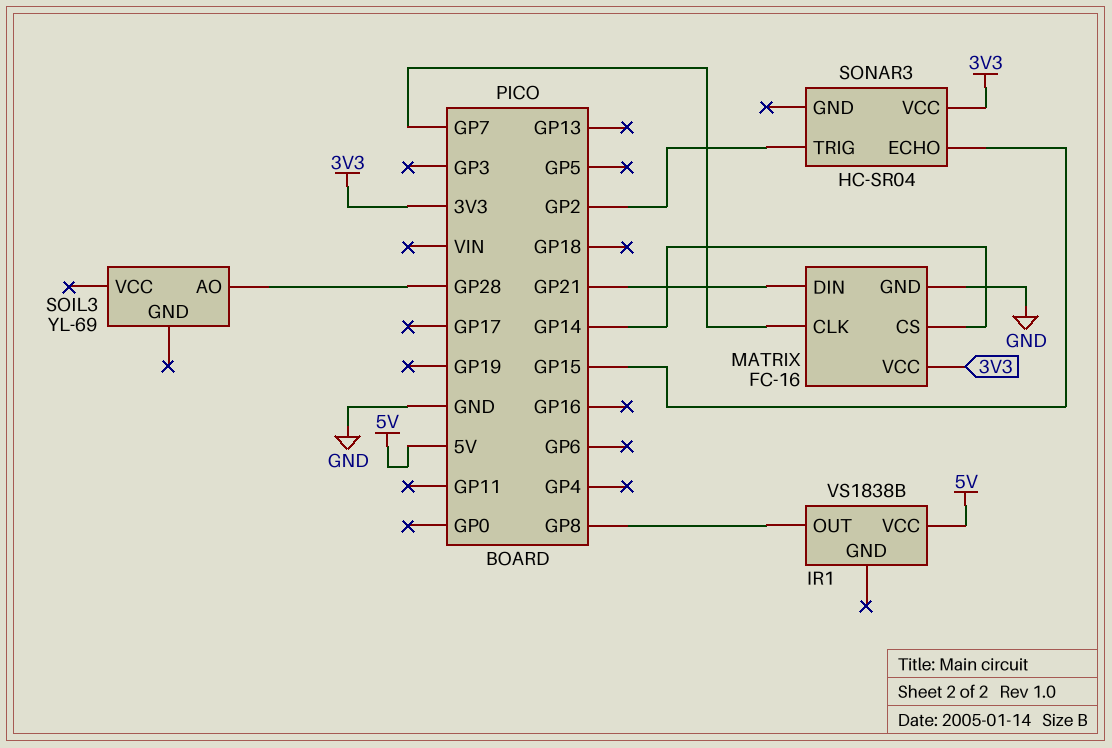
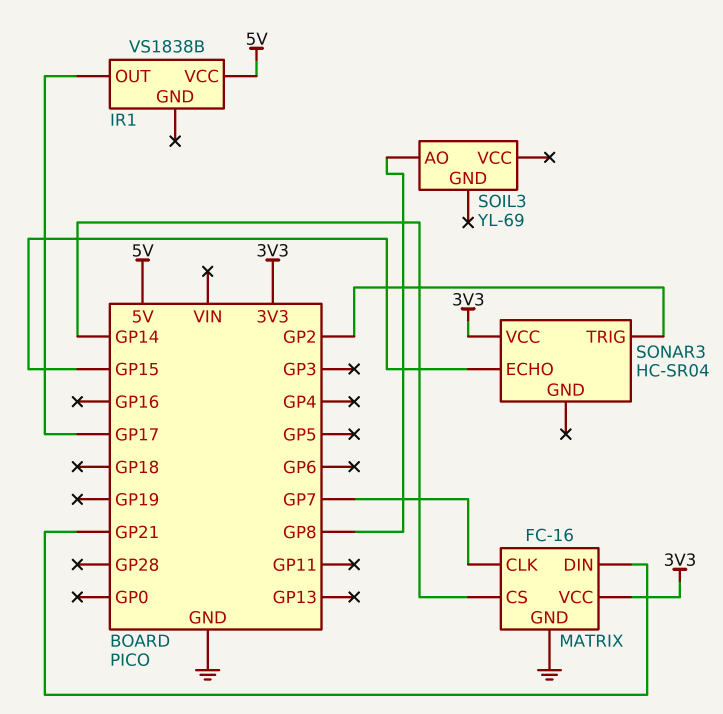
IR1 pin OUT: GP8 -> GP17
SOIL3 pin AO: GP28 -> GP8

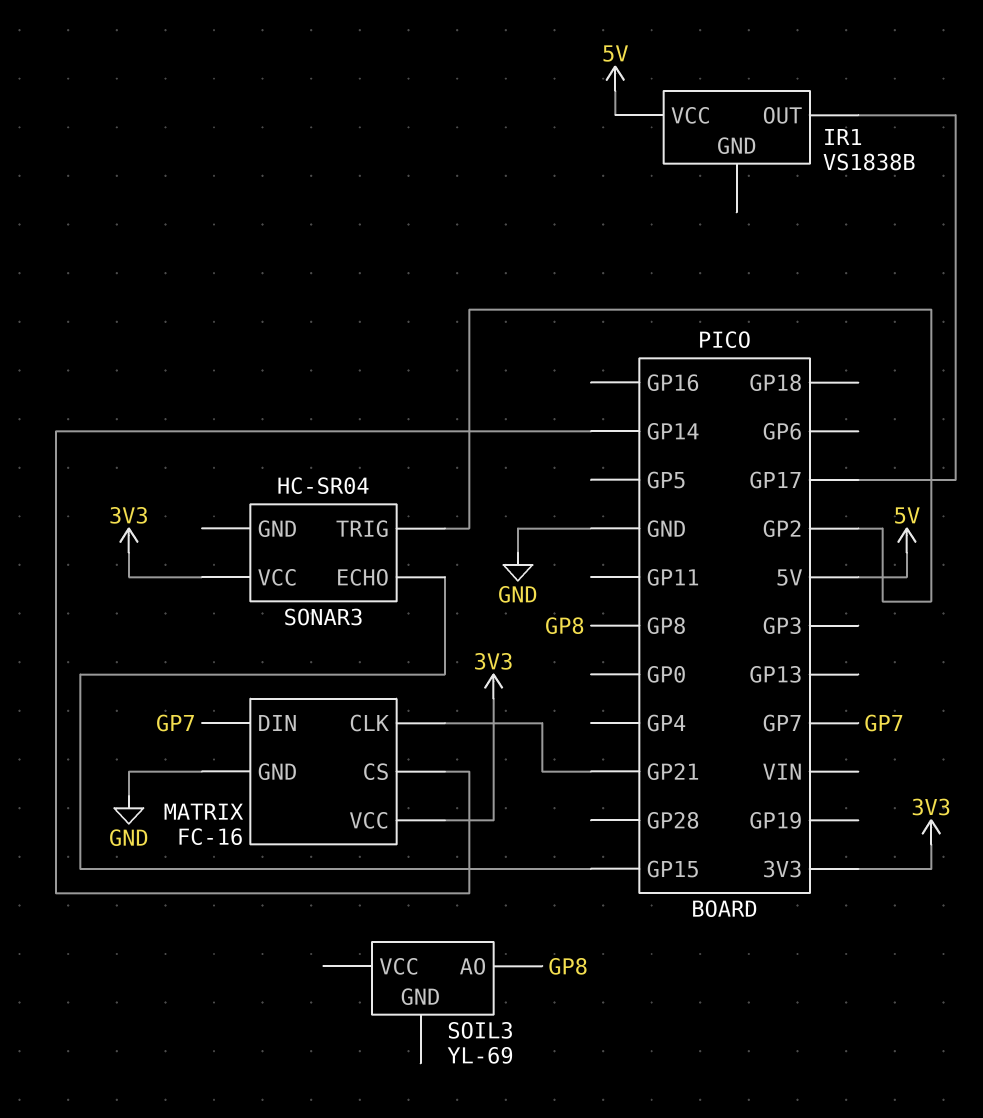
MATRIX pin CLK: GP7 -> GP21
MATRIX pin DIN: GP21 -> GP7

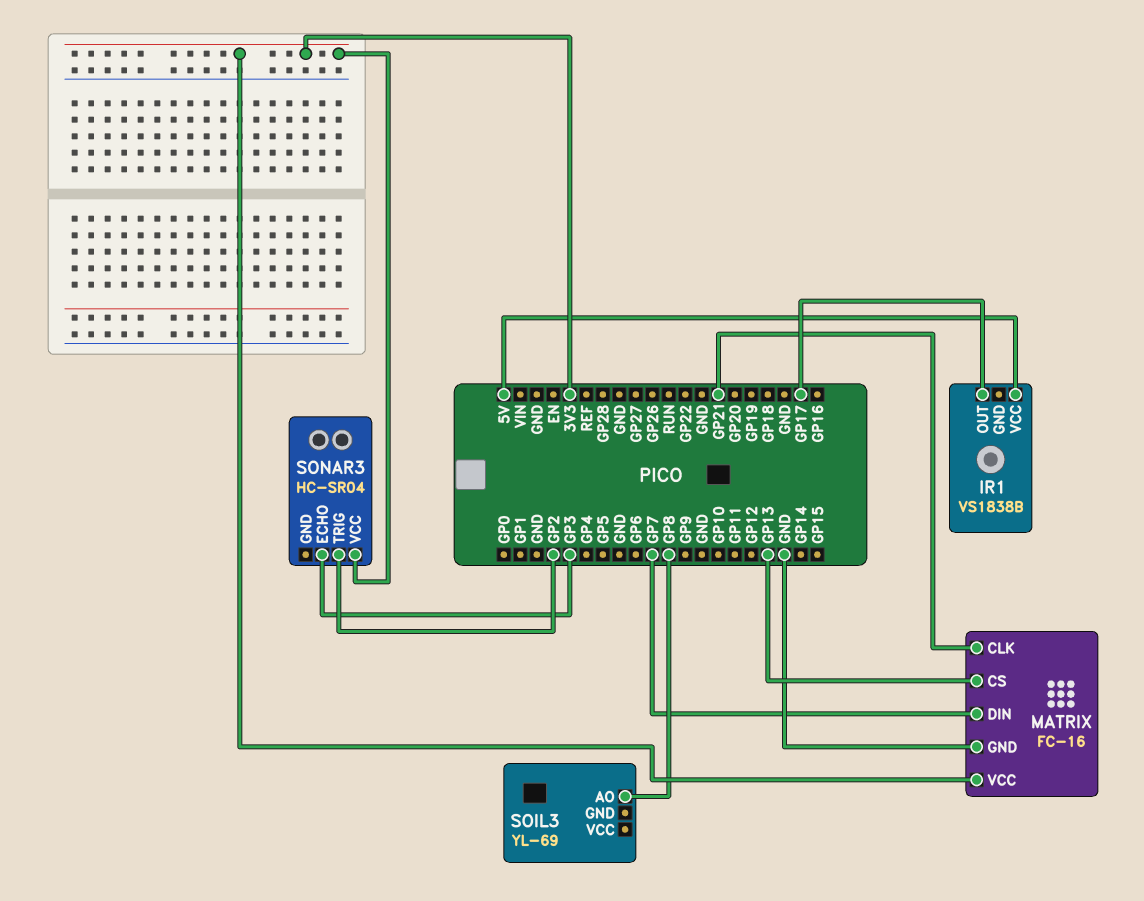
MATRIX pin CS: GP14 -> GP13
SONAR3 pin ECHO: GP15 -> GP3

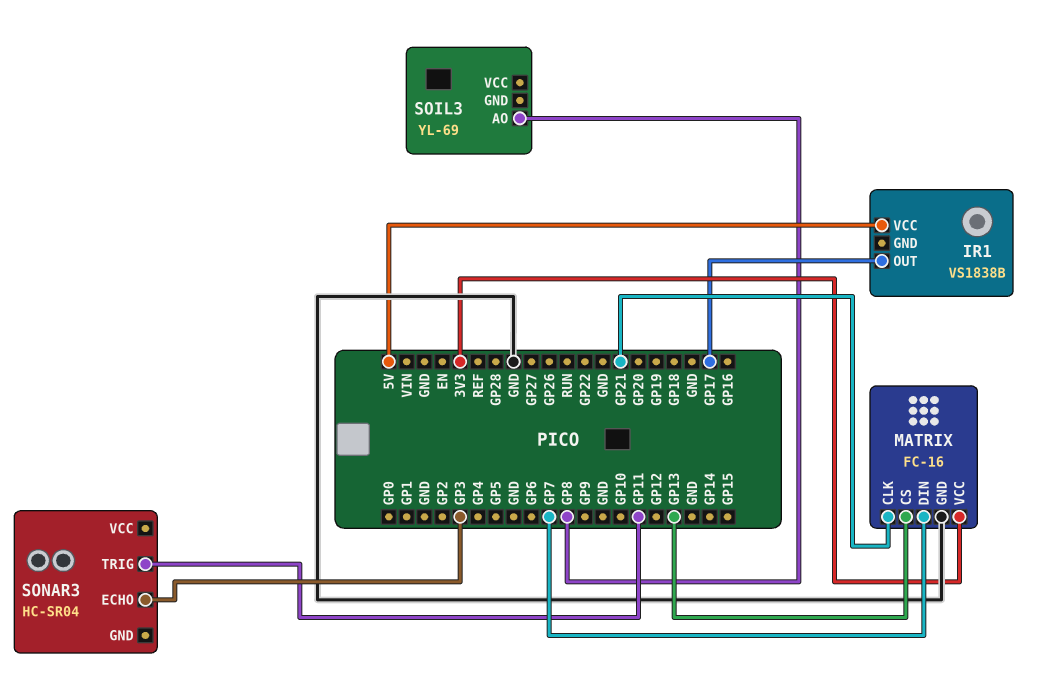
SONAR3 pin TRIG: GP2 -> GP11
SONAR3 pin VCC: 3V3 -> none

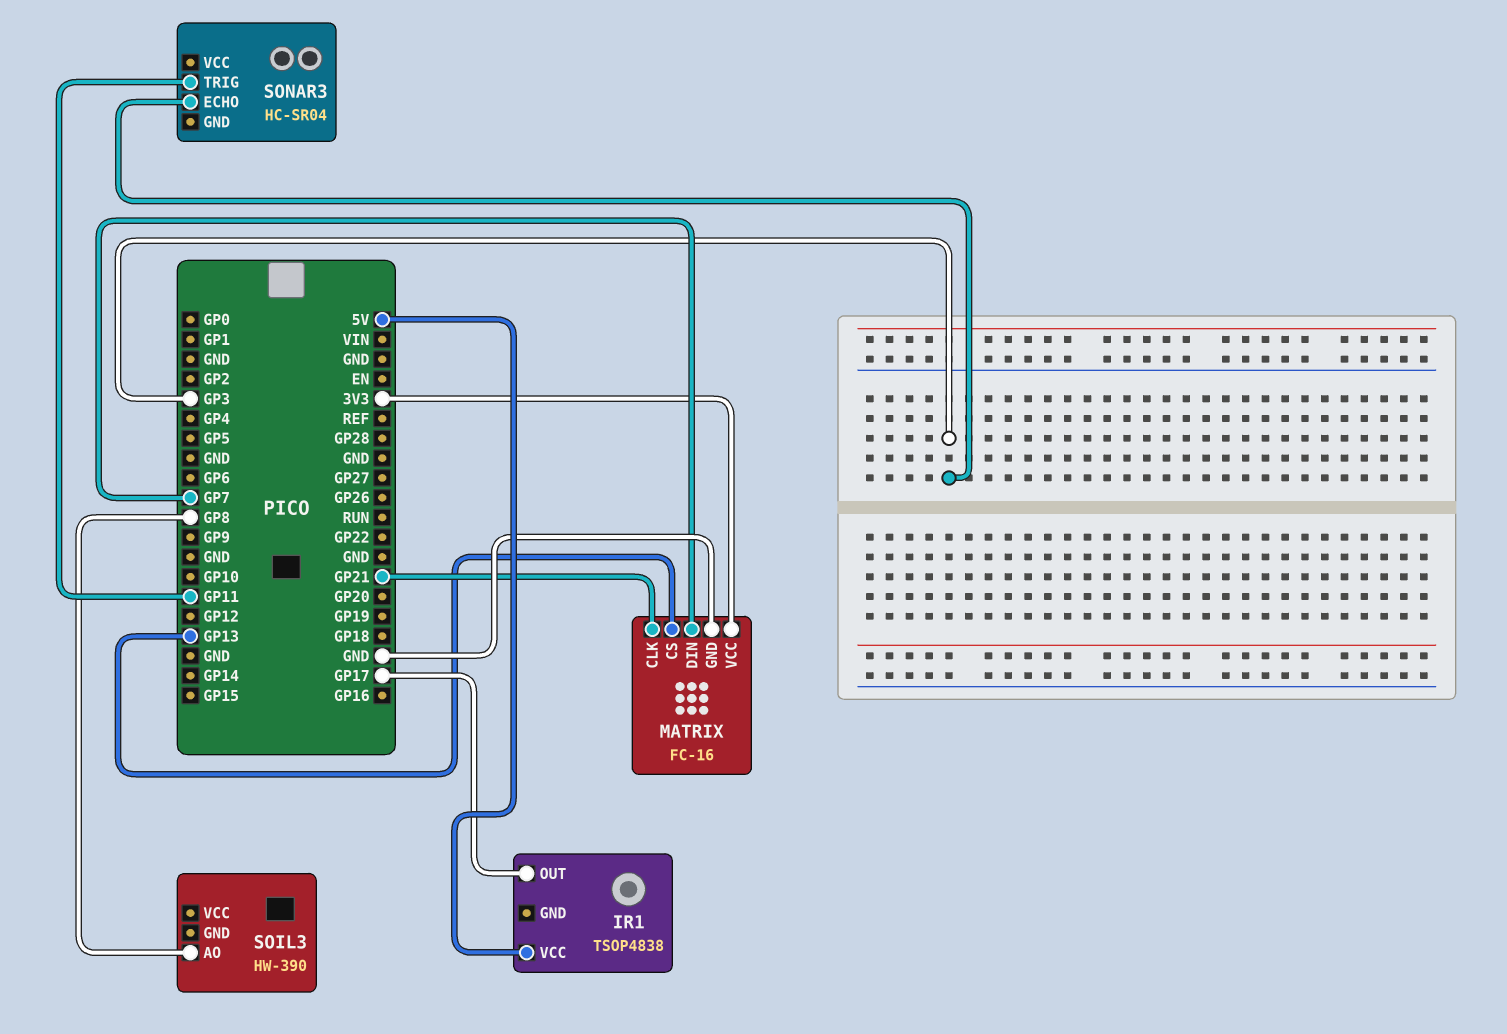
IR1: VS1838B -> TSOP4838
SOIL3: YL-69 -> HW-390

